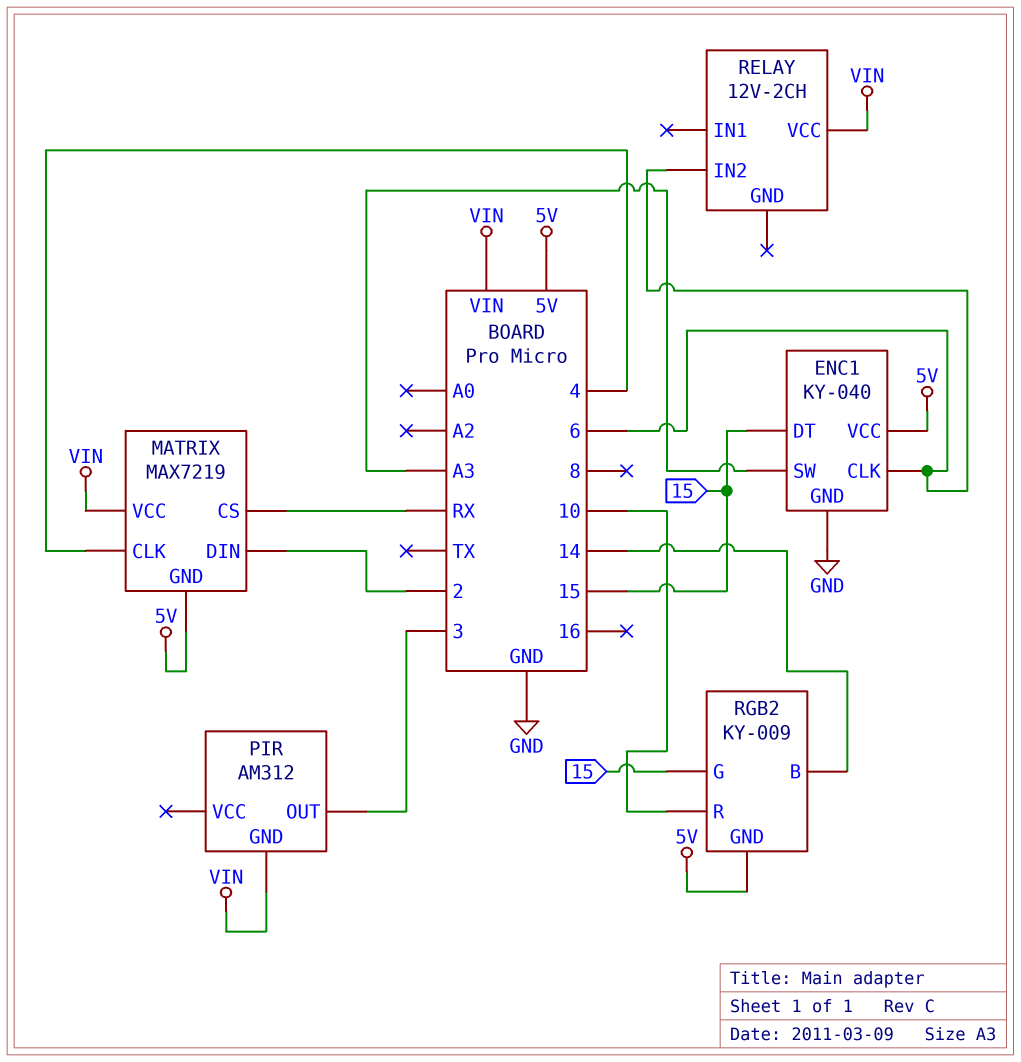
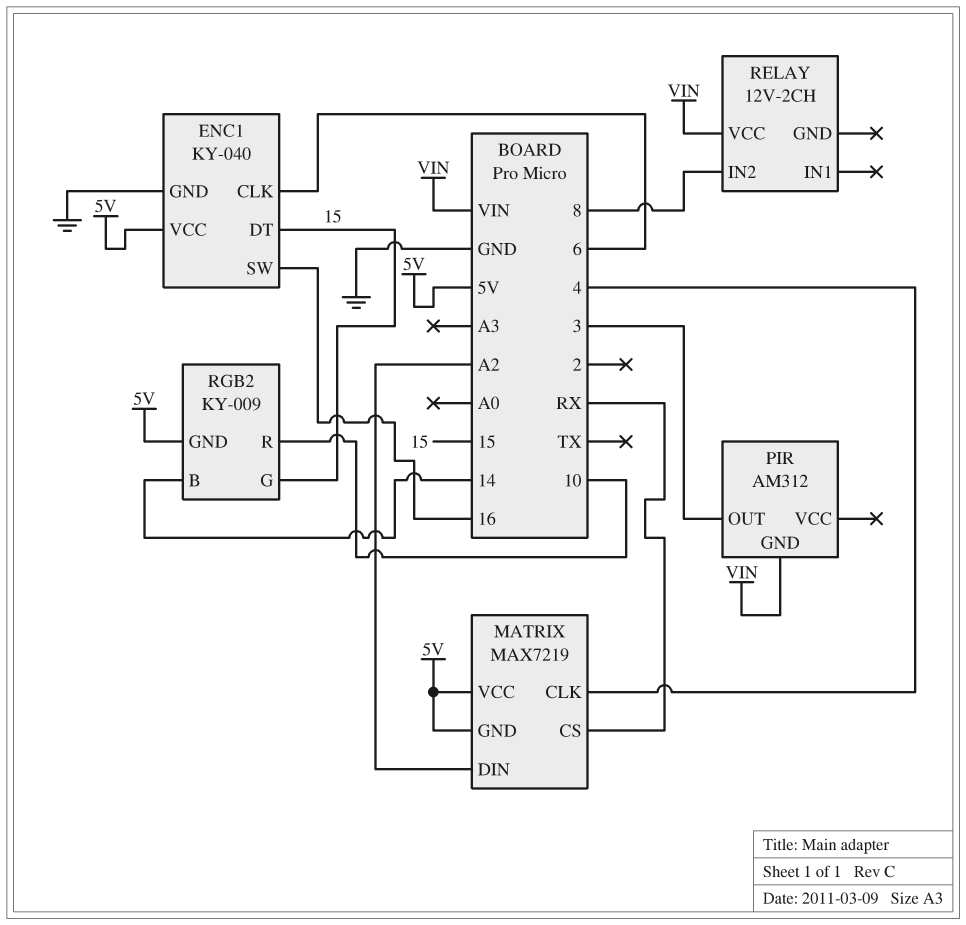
ENC1 pin SW: A3 -> 16
MATRIX pin DIN: 2 -> A2
MATRIX pin VCC: VIN -> 5V
RELAY pin IN2: 6 -> 8

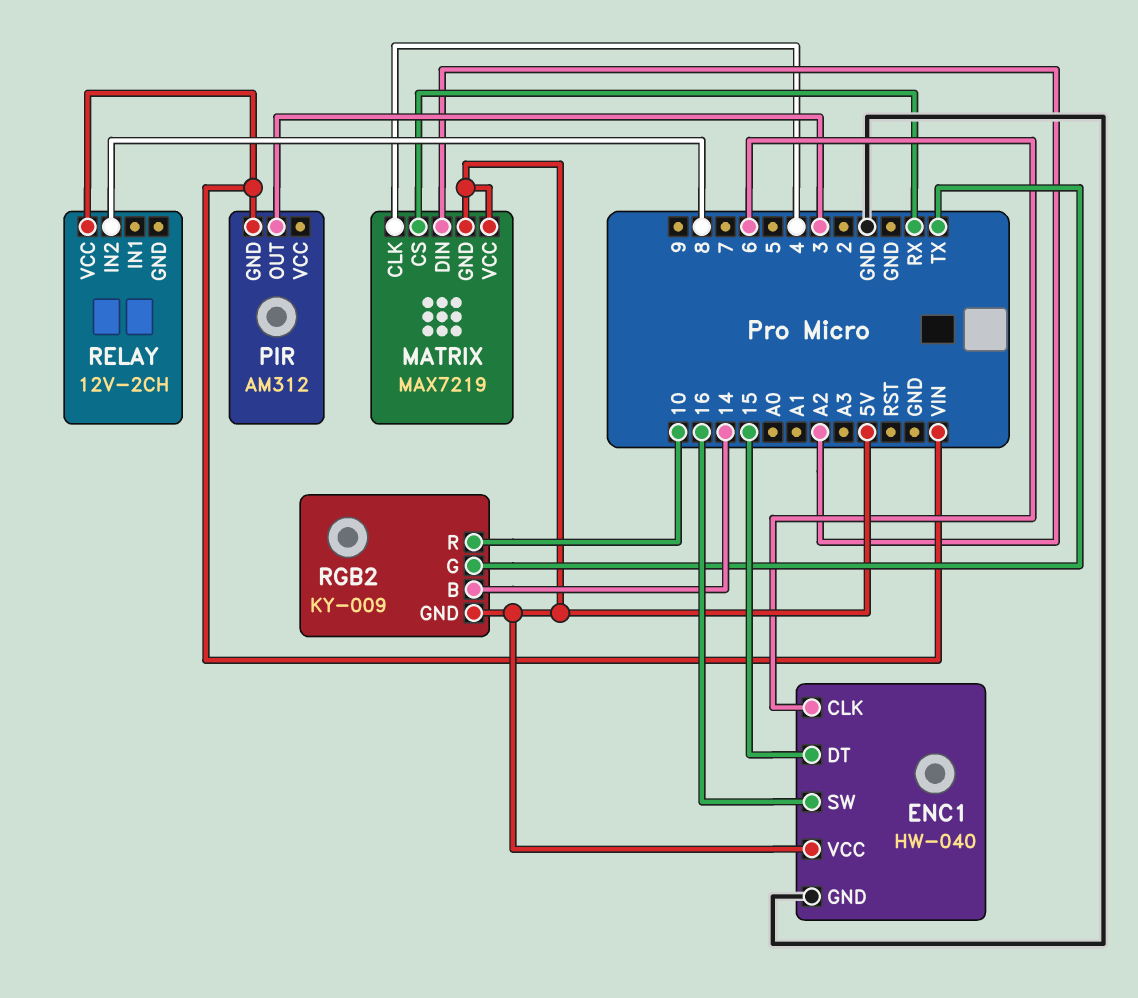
ENC1: KY-040 -> HW-040
RGB2 pin G: 15 -> TX

